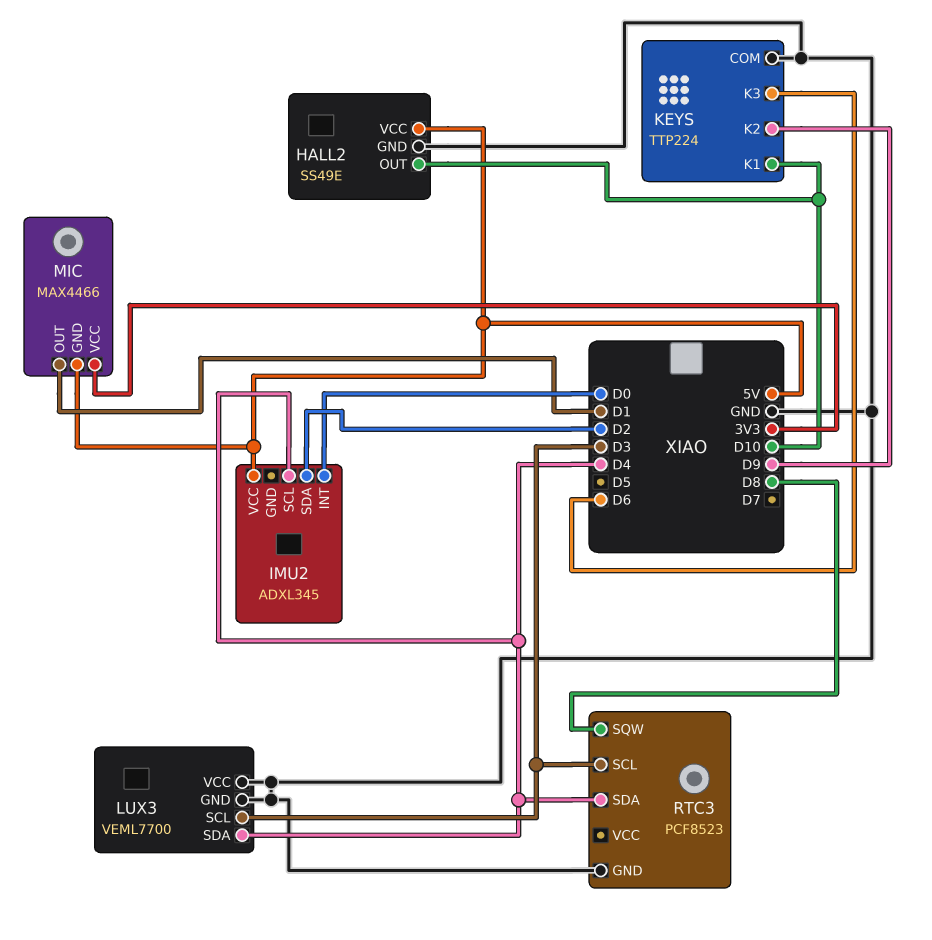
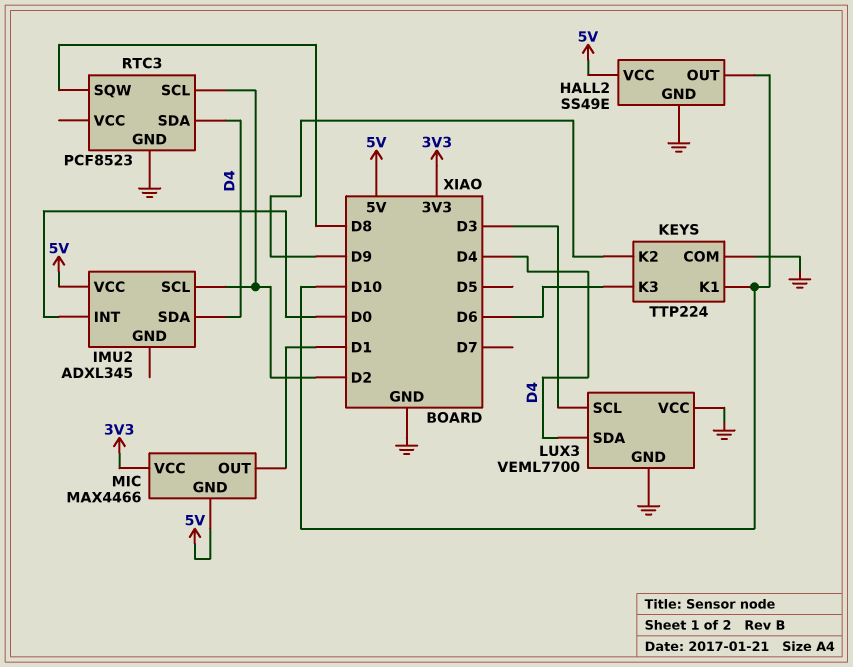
IMU2 pin SCL: D4 -> D2
IMU2 pin SDA: D2 -> D4
RTC3 pin SCL: D3 -> D2

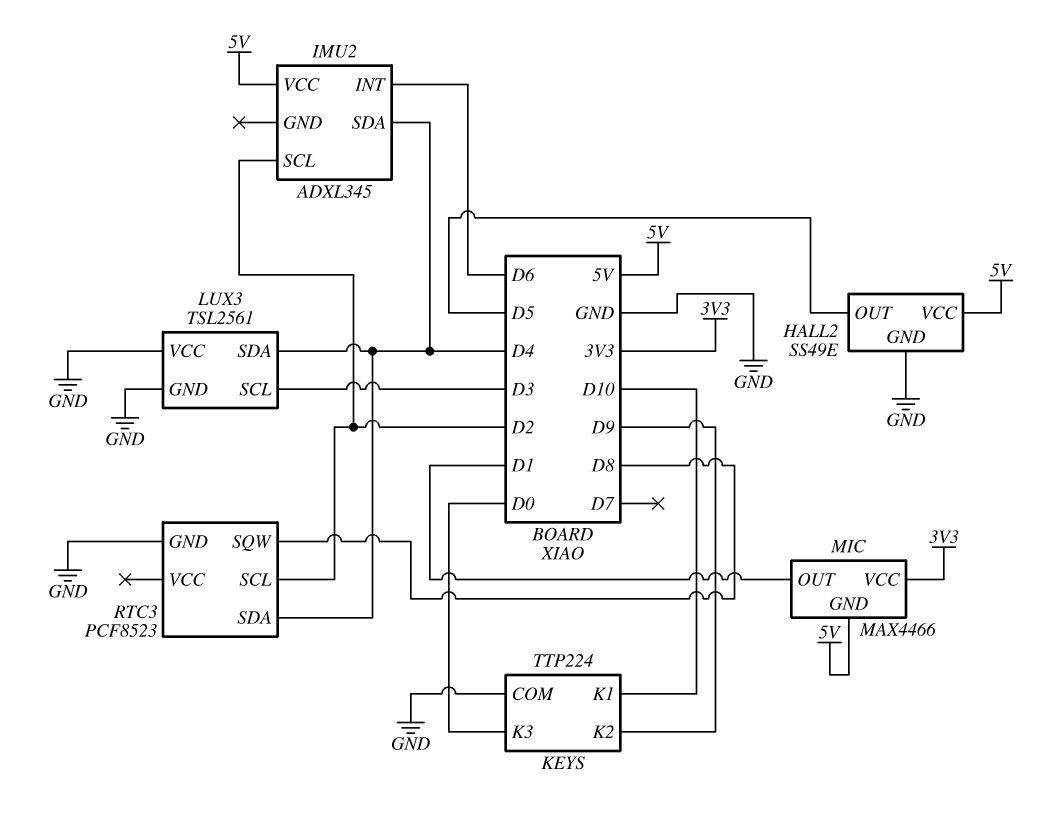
HALL2 pin OUT: D10 -> D5
IMU2 pin INT: D0 -> D6
KEYS pin K3: D6 -> D0
LUX3: VEML7700 -> TSL2561

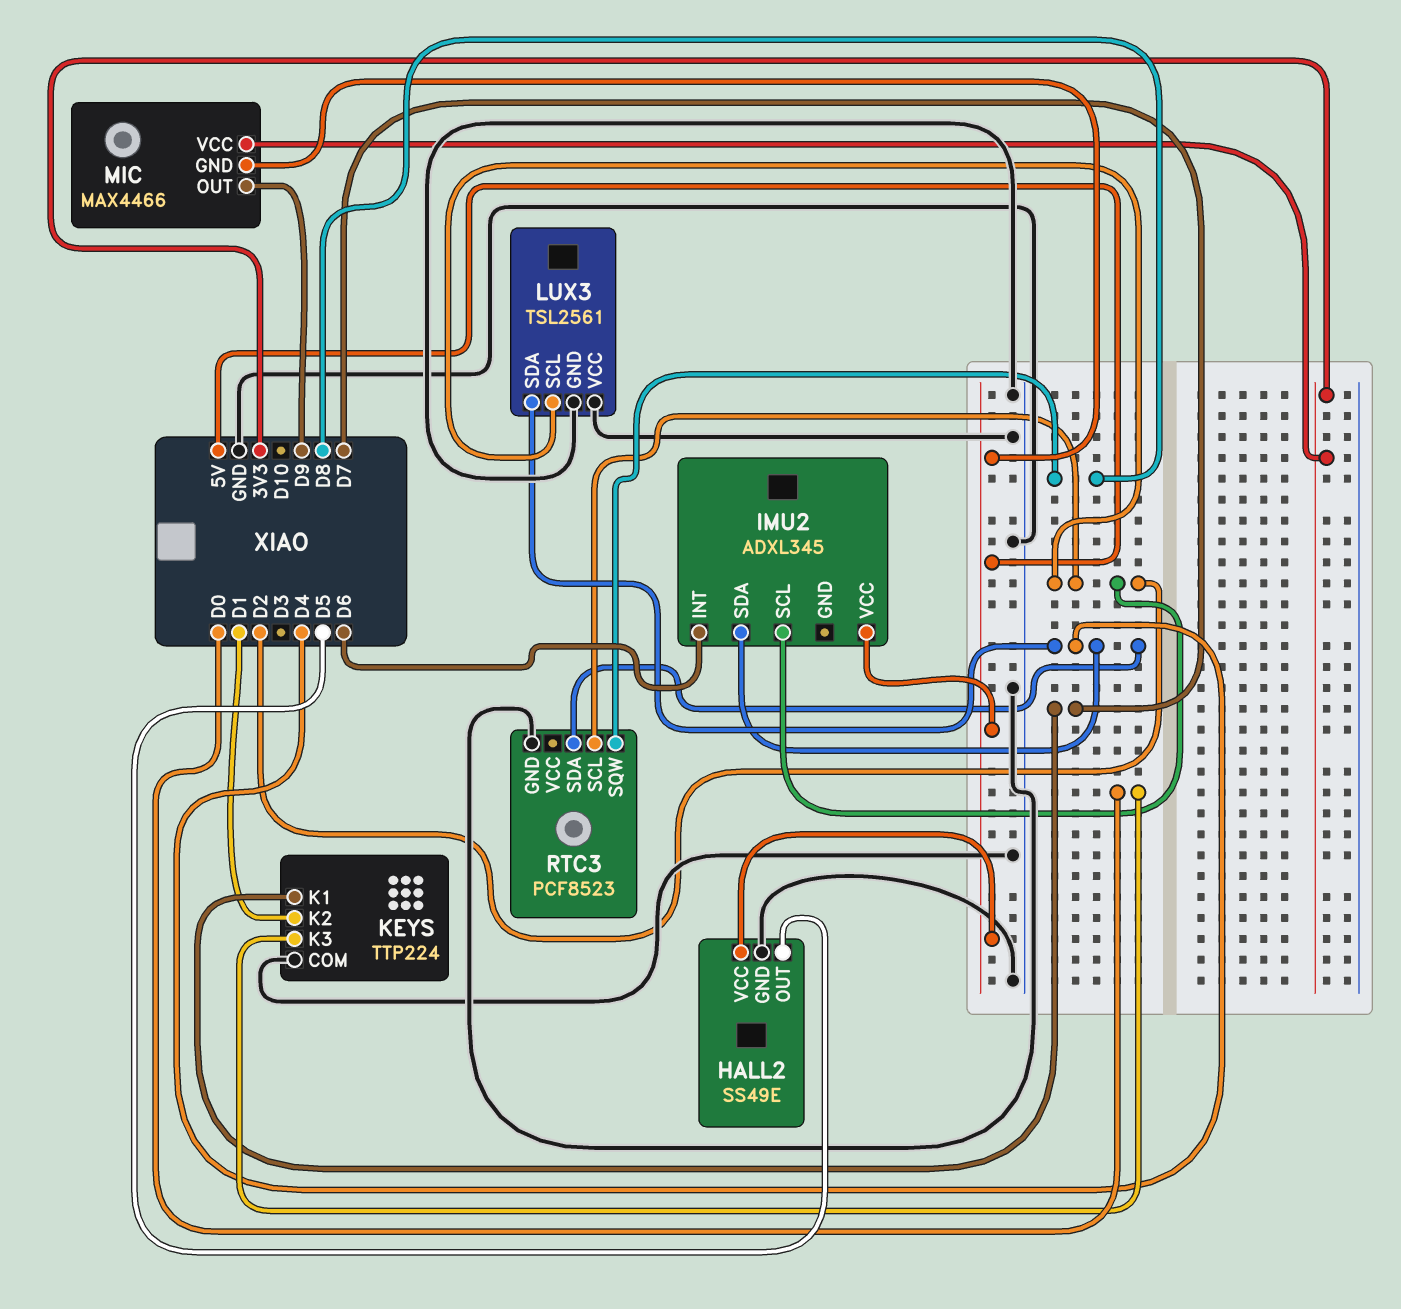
KEYS pin K1: D10 -> D7
KEYS pin K2: D9 -> D1
LUX3 pin SCL: D3 -> D2
MIC pin OUT: D1 -> D9

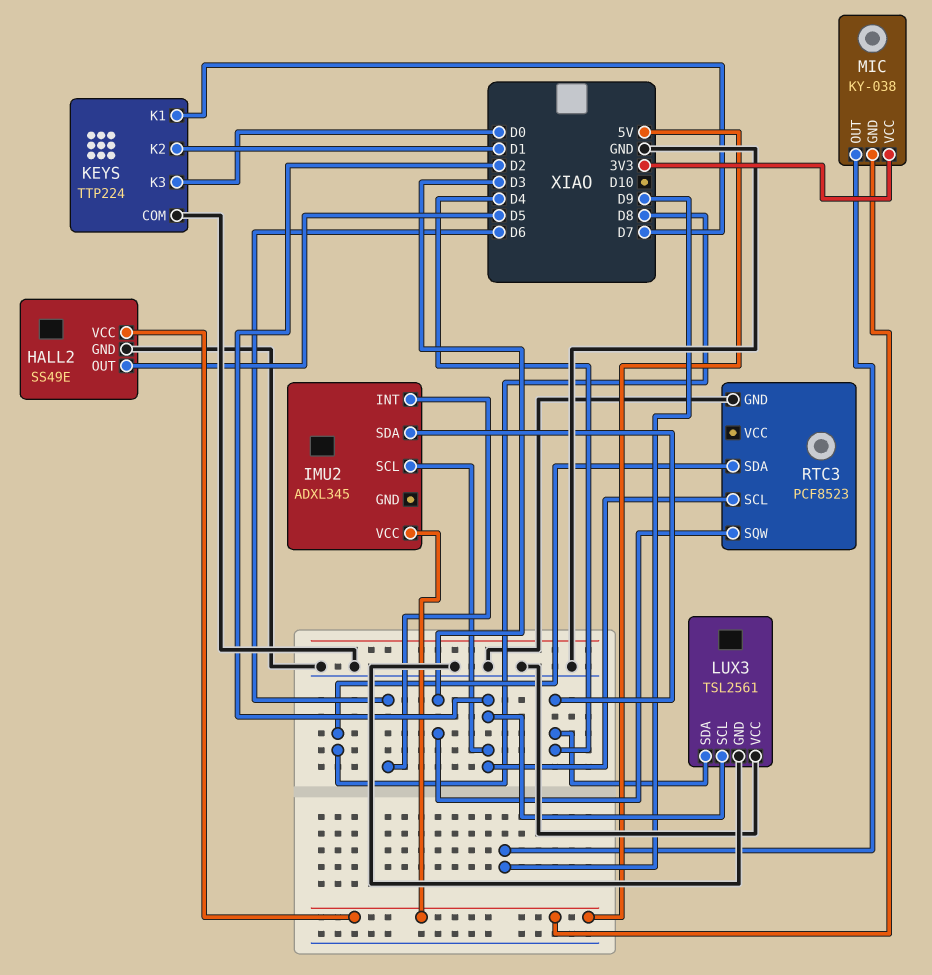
MIC: MAX4466 -> KY-038
RTC3 pin SDA: D4 -> D8
RTC3 pin SQW: D8 -> D3

